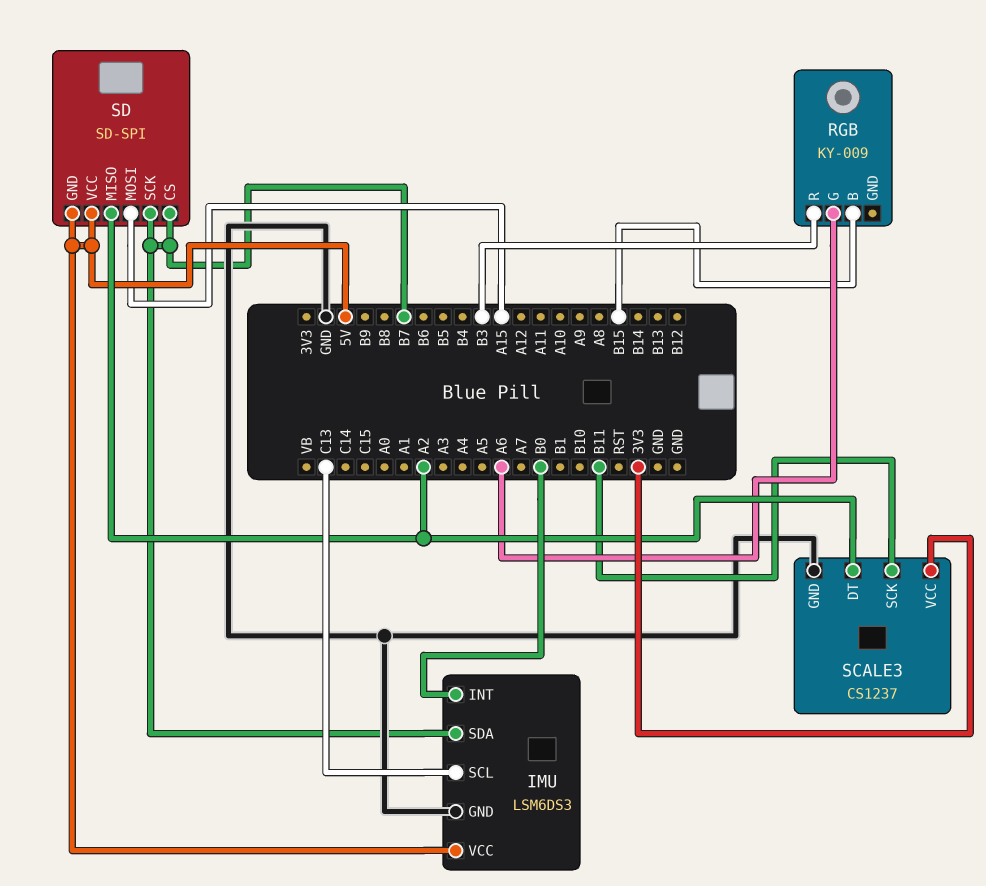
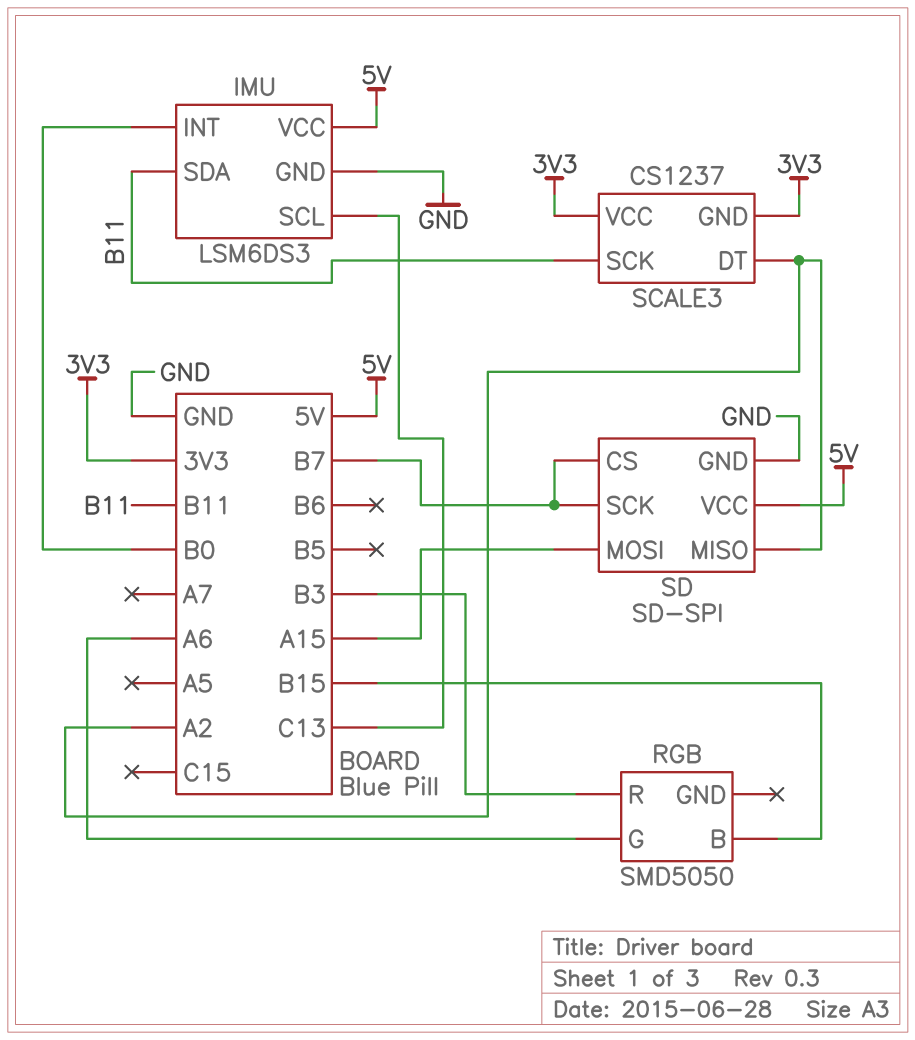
IMU pin SDA: B7 -> B11
RGB: KY-009 -> SMD5050
SCALE3 pin GND: GND -> 3V3
SD pin GND: 5V -> GND

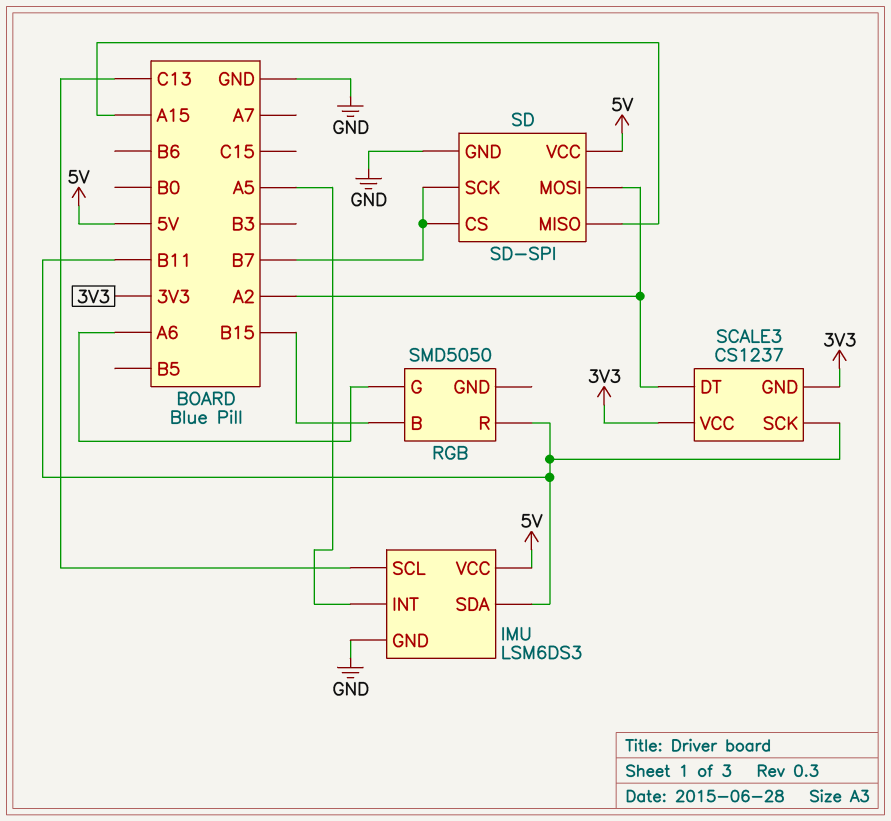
IMU pin INT: B0 -> A5
RGB pin R: B3 -> B11
SD pin MISO: A2 -> A15
SD pin MOSI: A15 -> A2

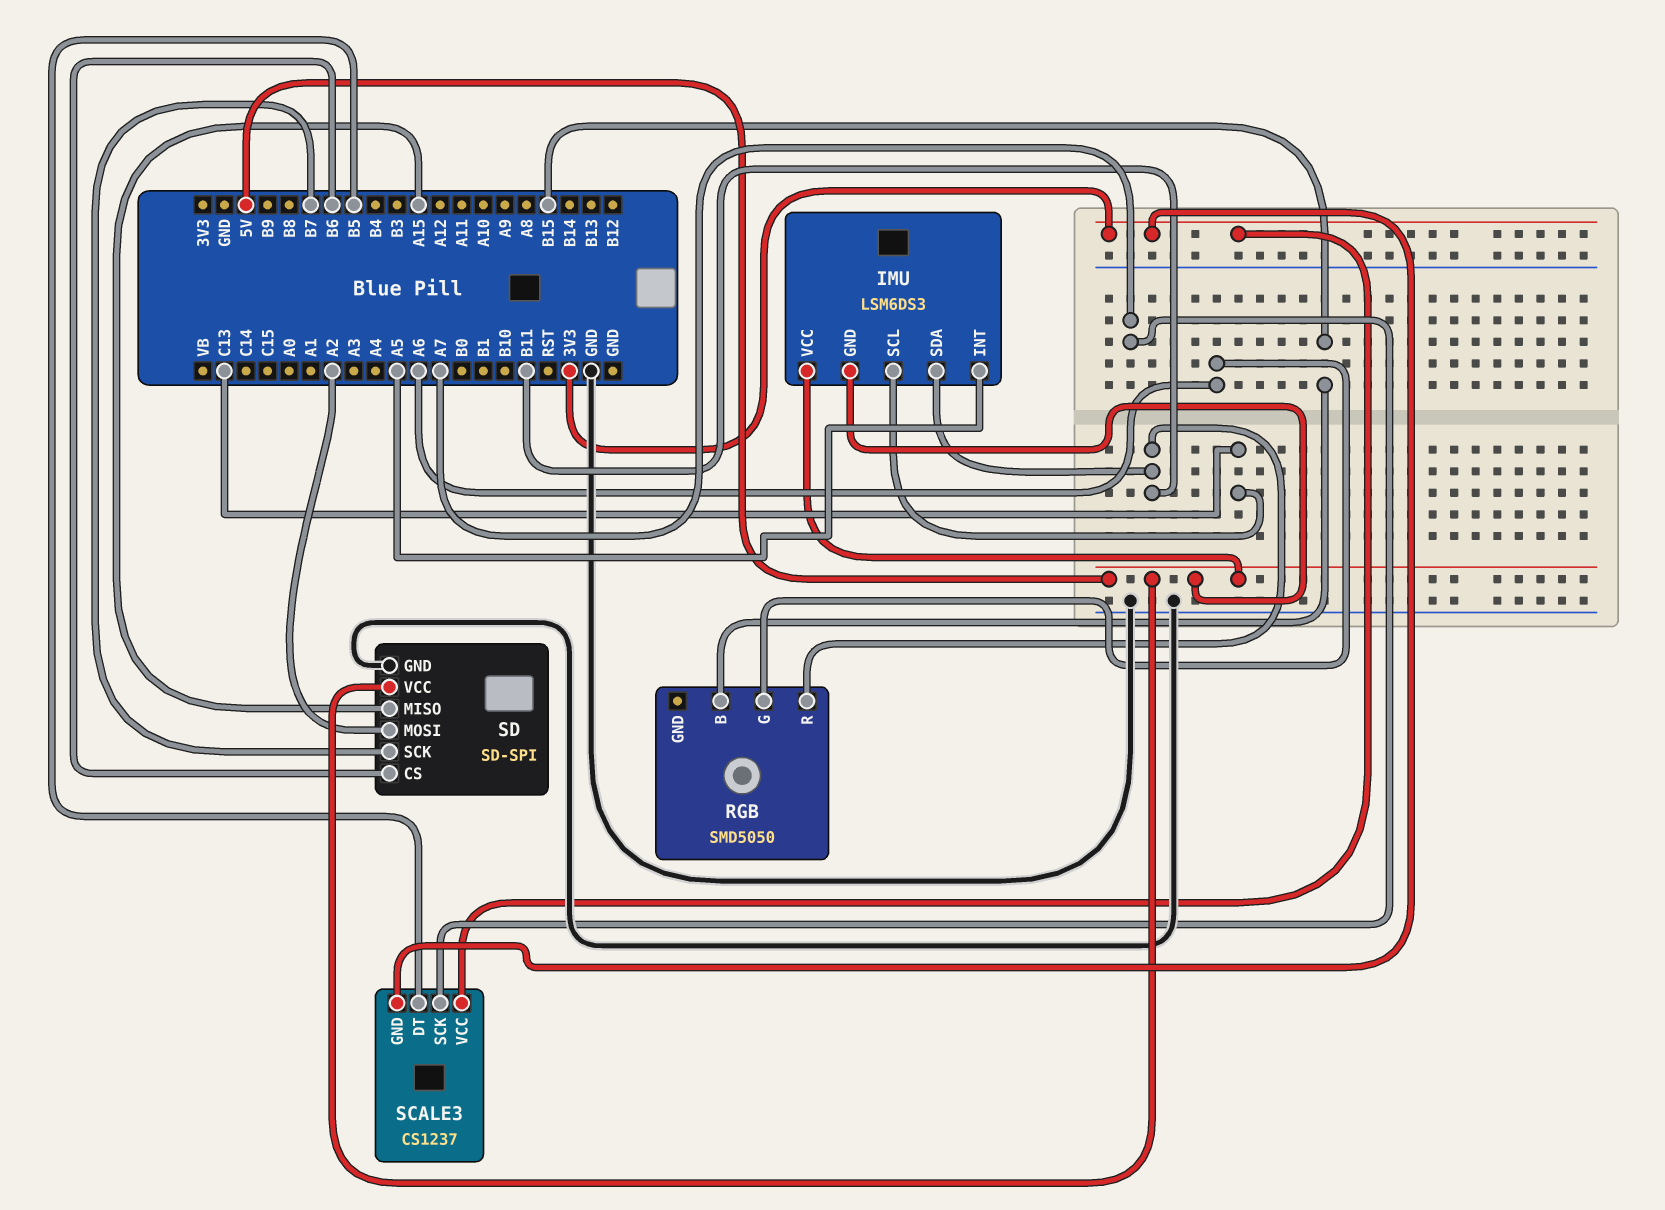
IMU pin GND: GND -> 5V
SCALE3 pin DT: A2 -> B5
SCALE3 pin SCK: B11 -> A7
SD pin CS: B7 -> B6

